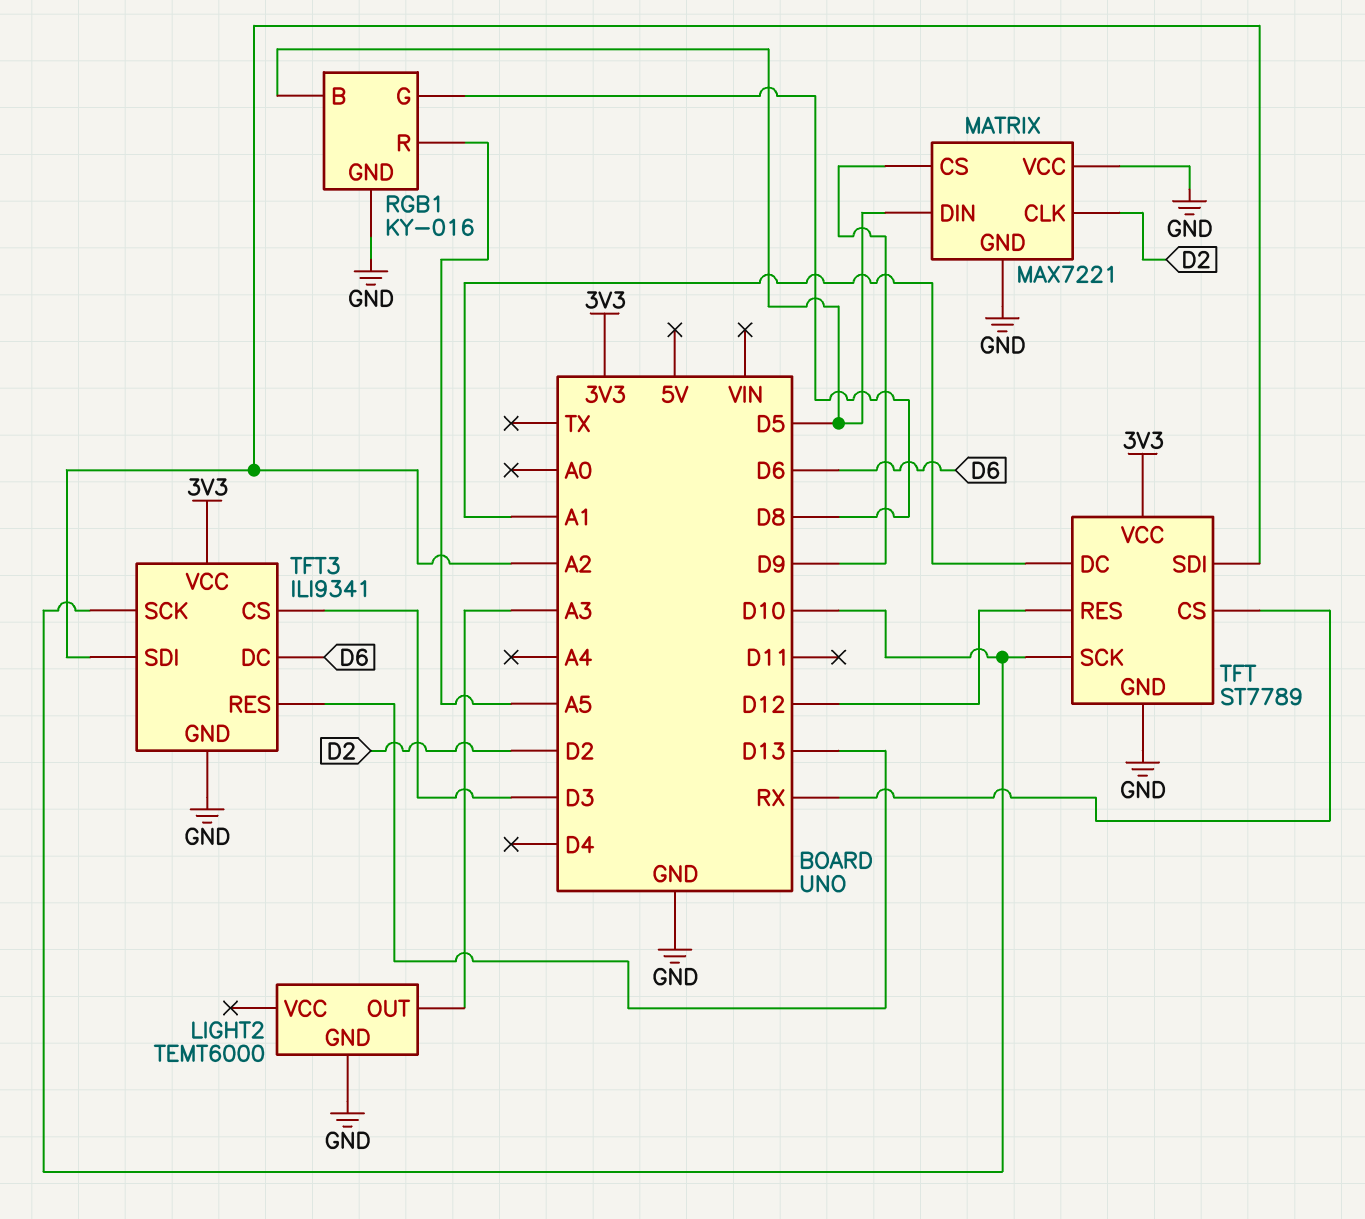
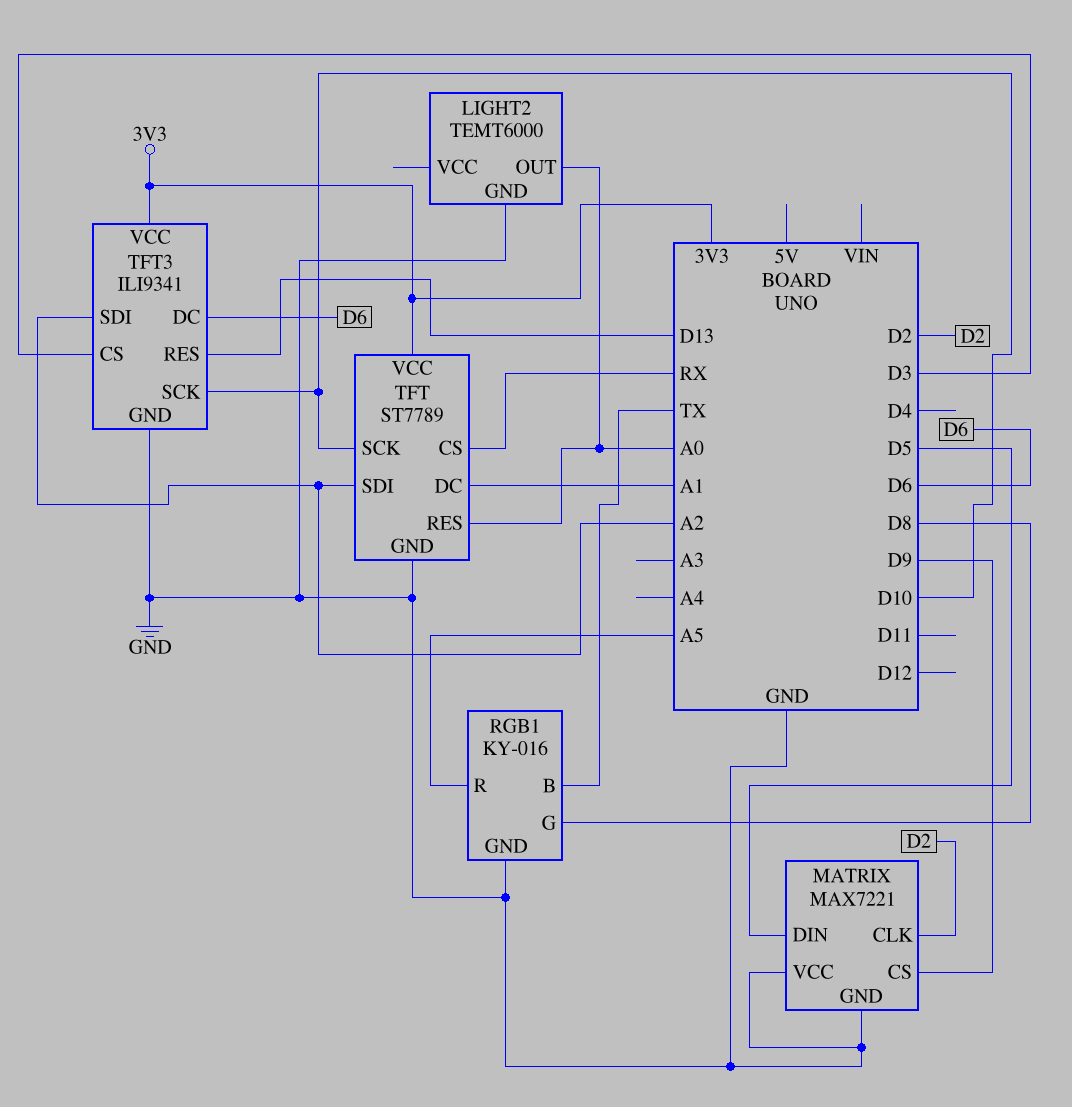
LIGHT2 pin OUT: A3 -> A0
RGB1 pin B: D5 -> TX
TFT pin RES: D12 -> A0

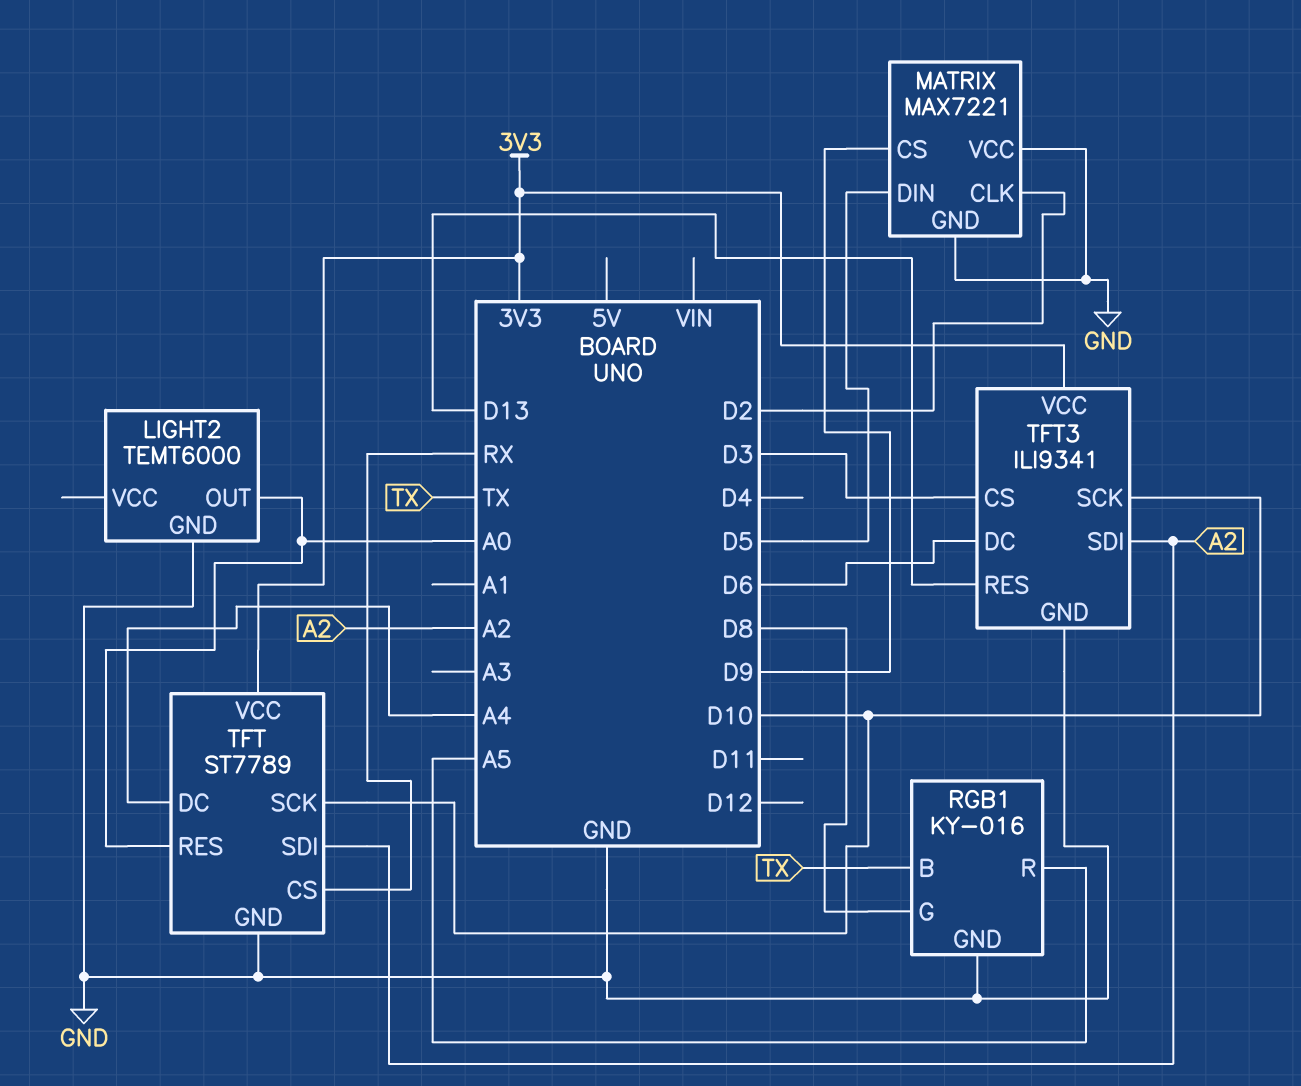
TFT pin DC: A1 -> A4

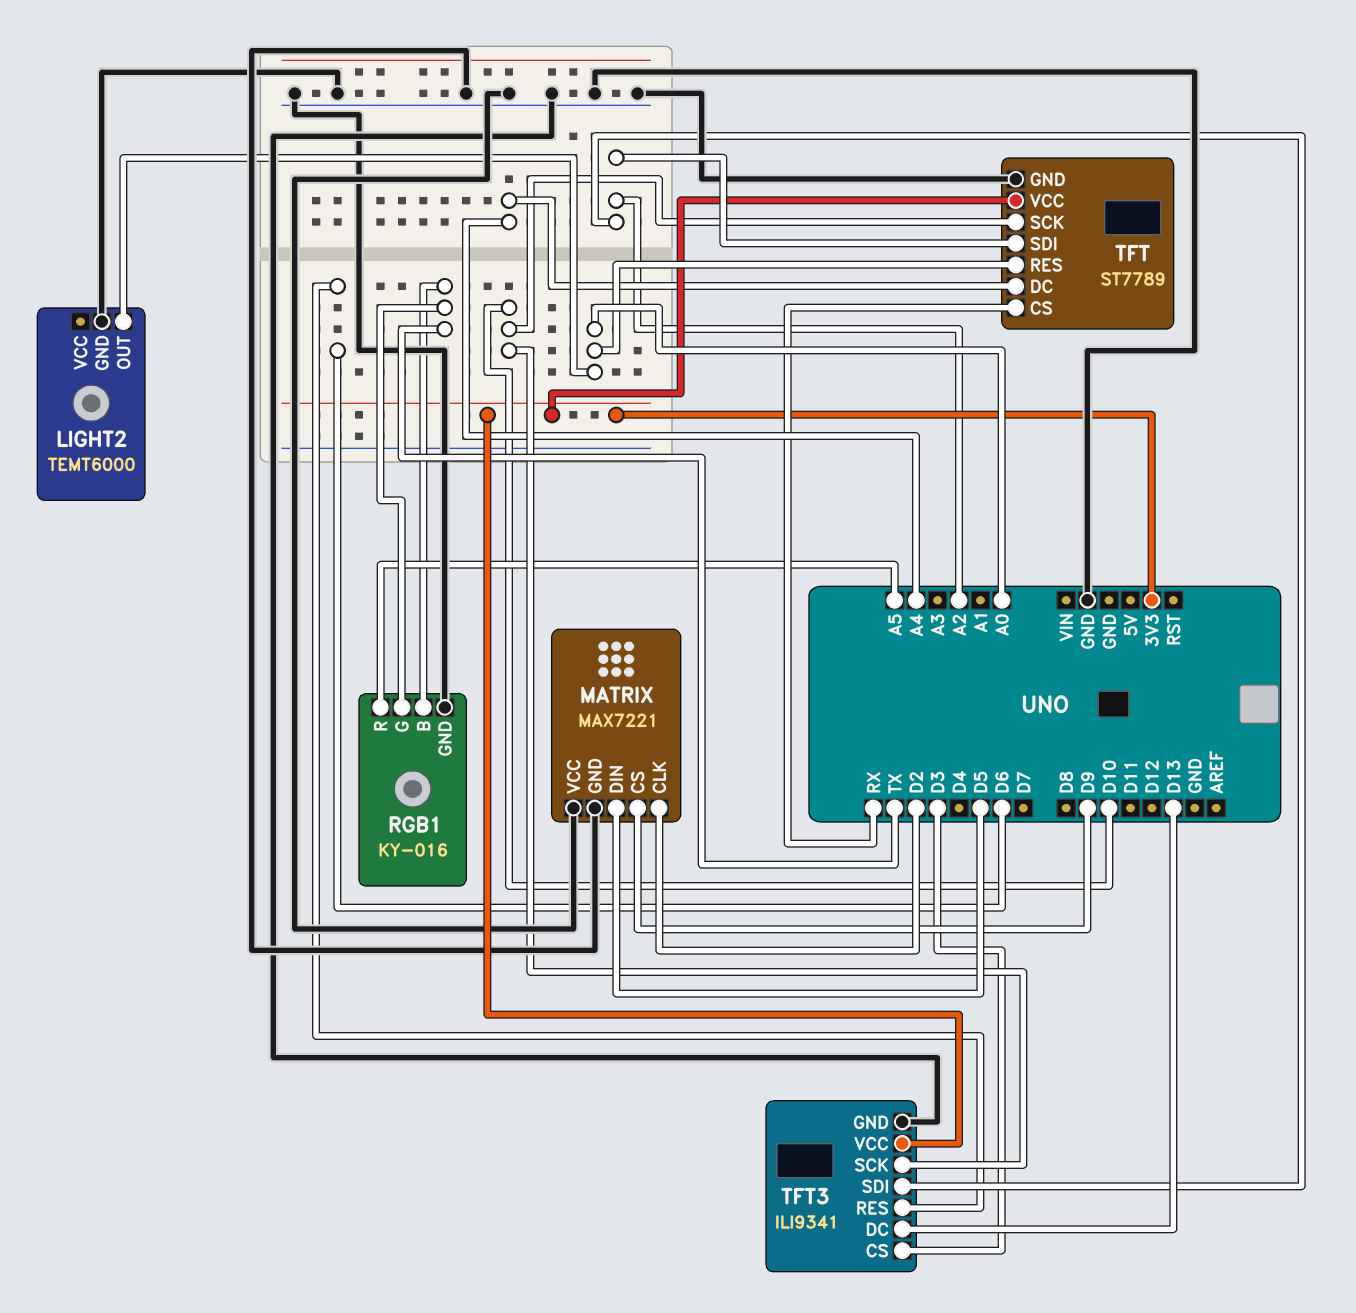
RGB1 pin G: D8 -> TX
TFT3 pin DC: D6 -> D13
TFT3 pin RES: D13 -> D6

